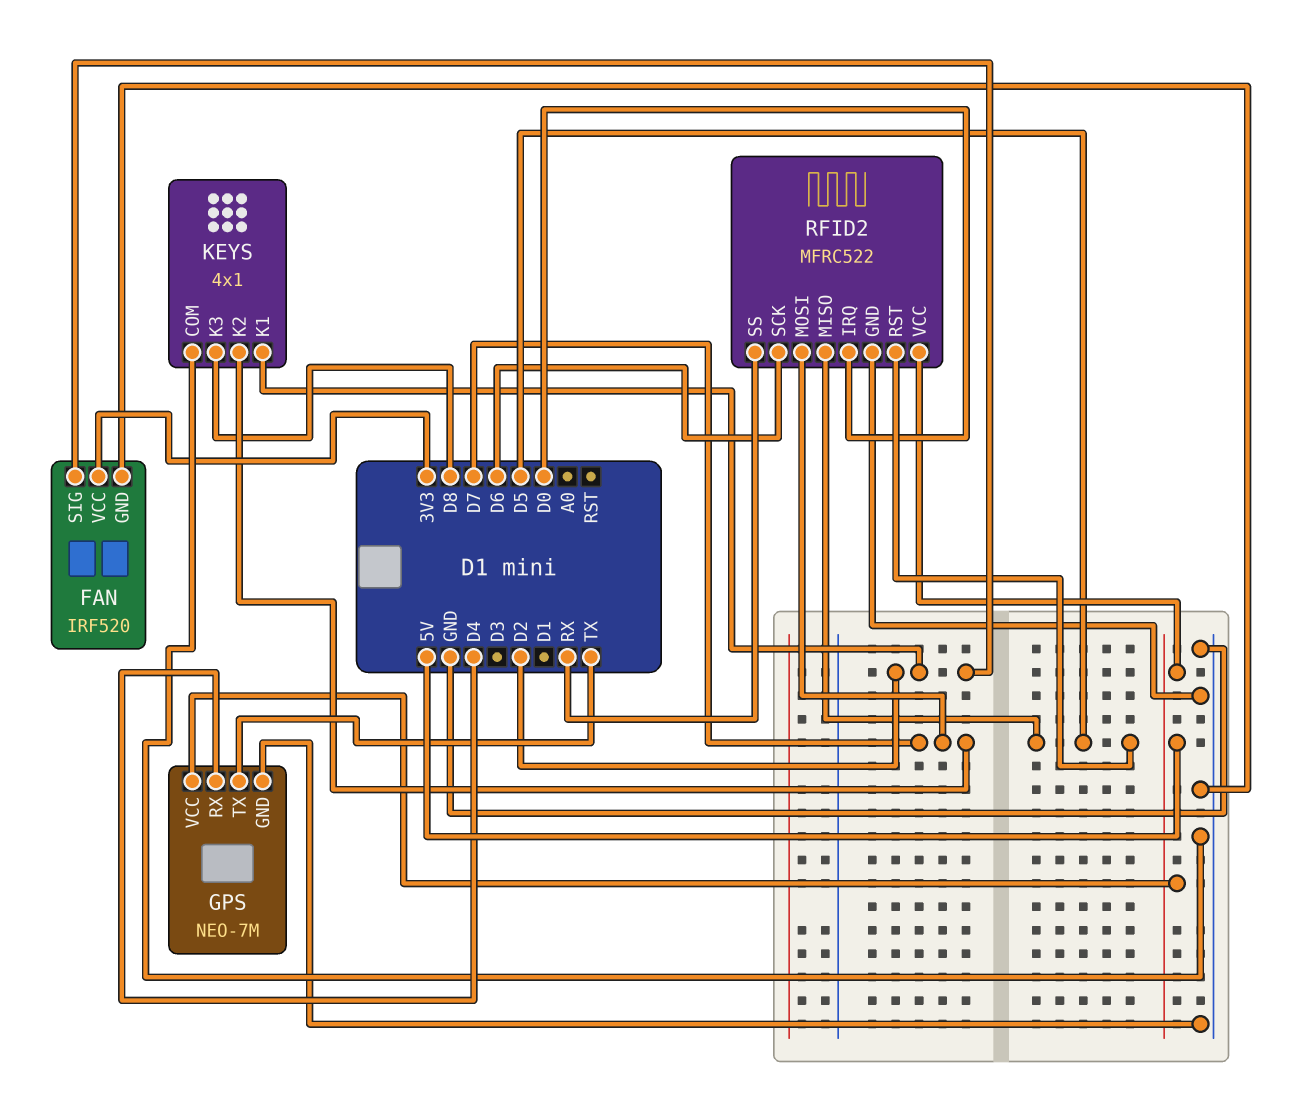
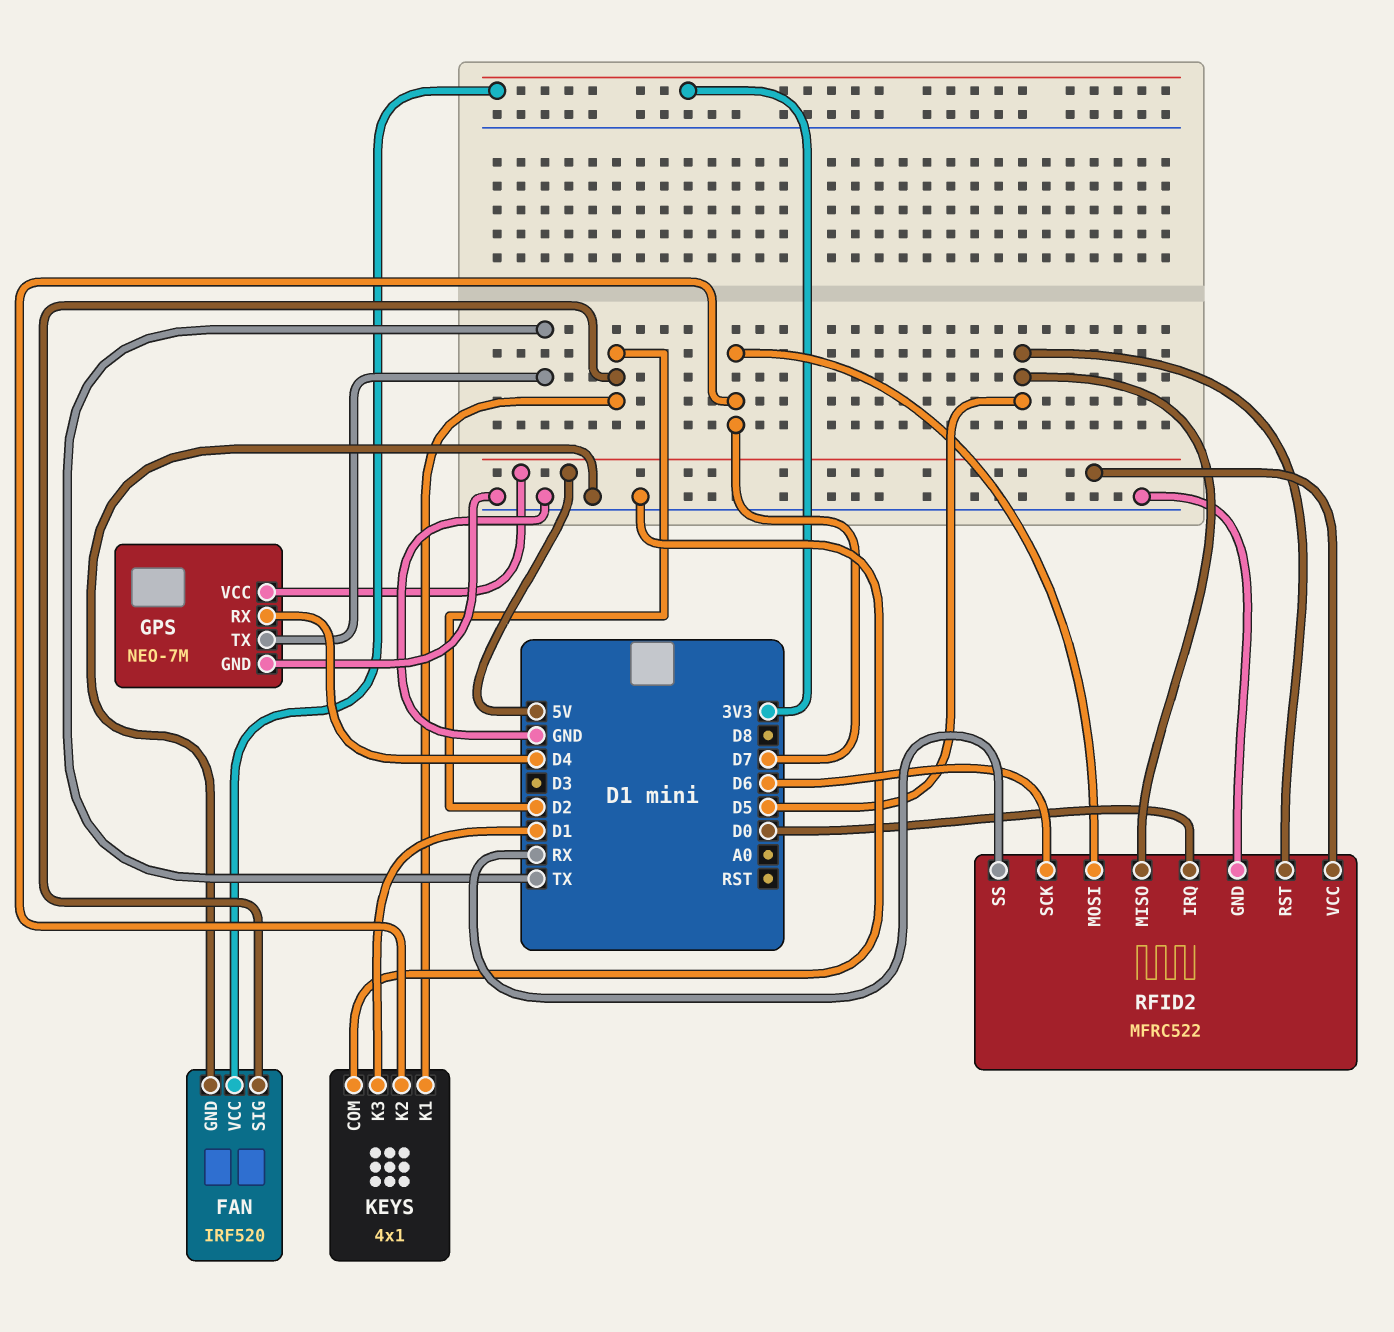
KEYS pin K3: D8 -> D1

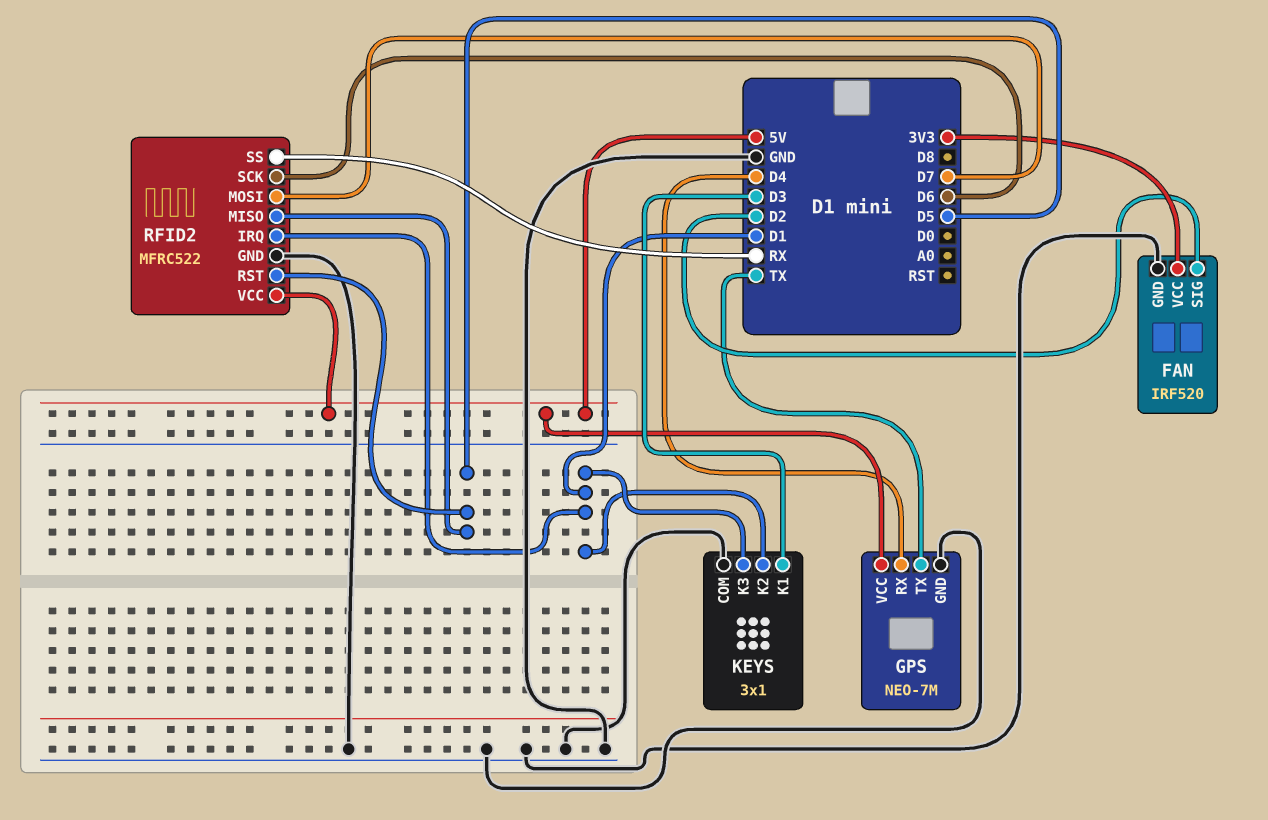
KEYS: 4x1 -> 3x1
KEYS pin K1: D2 -> D3
KEYS pin K2: D7 -> D1
RFID2 pin IRQ: D0 -> D1

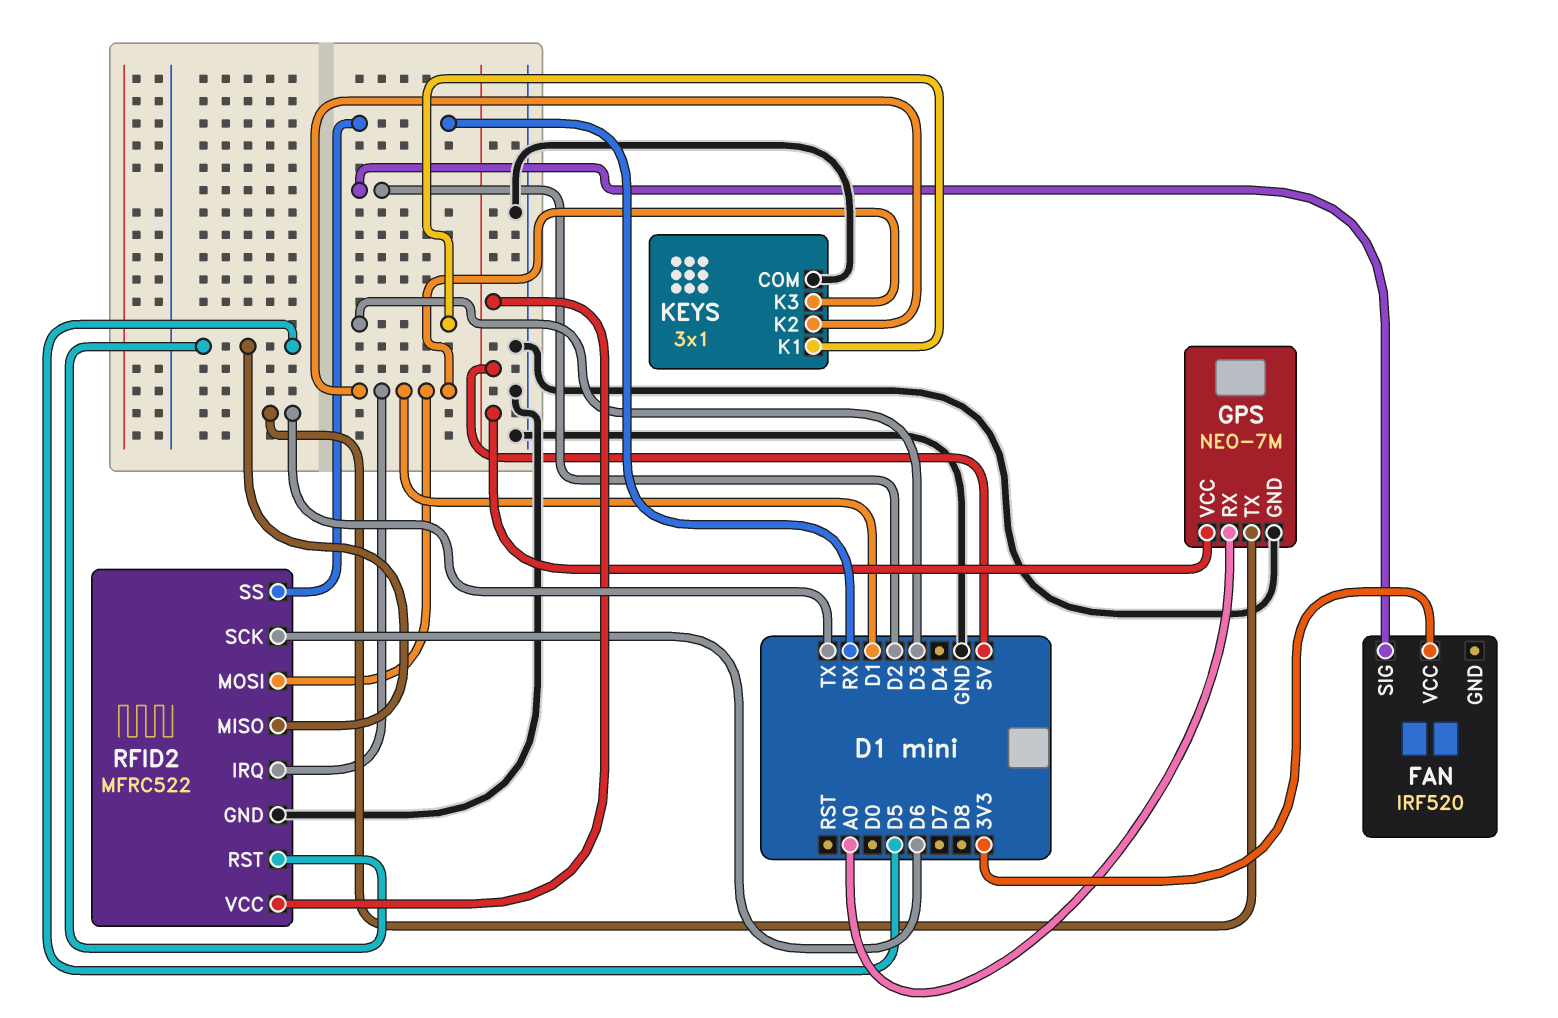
FAN pin GND: GND -> none
GPS pin RX: D4 -> A0
RFID2 pin MOSI: D7 -> D1

